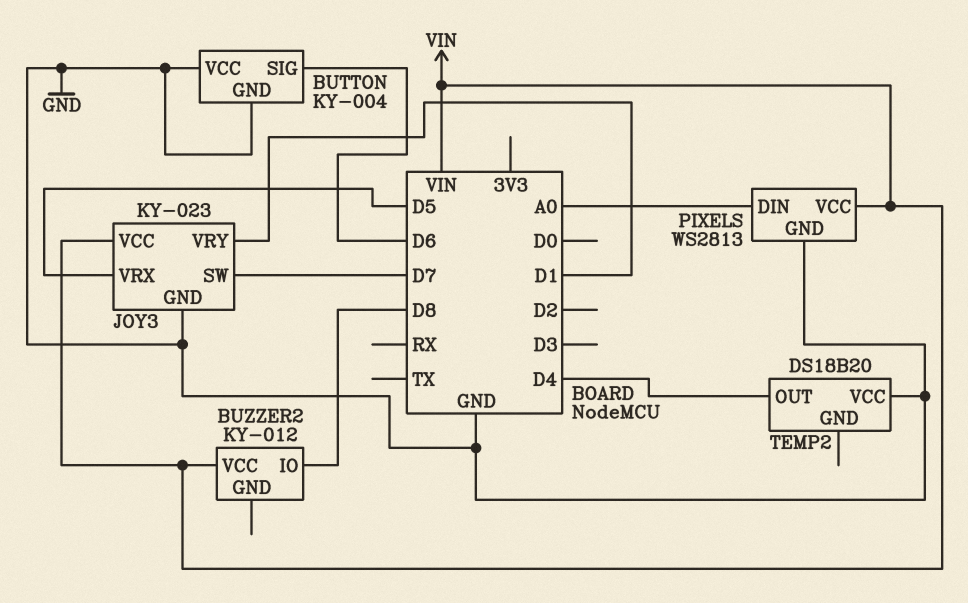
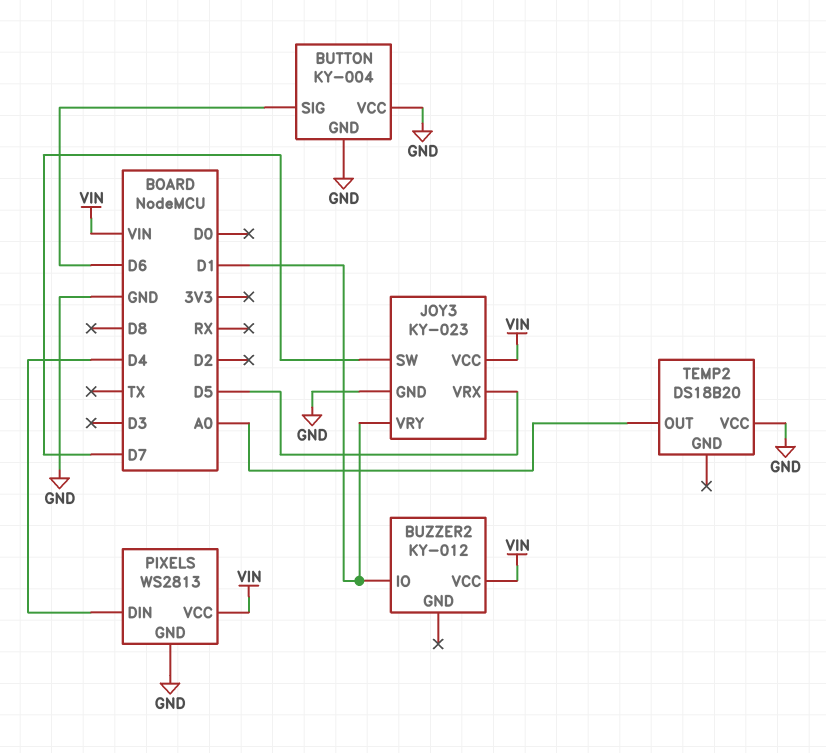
BUZZER2 pin IO: D8 -> D1
PIXELS pin DIN: A0 -> D4
TEMP2 pin OUT: D4 -> A0

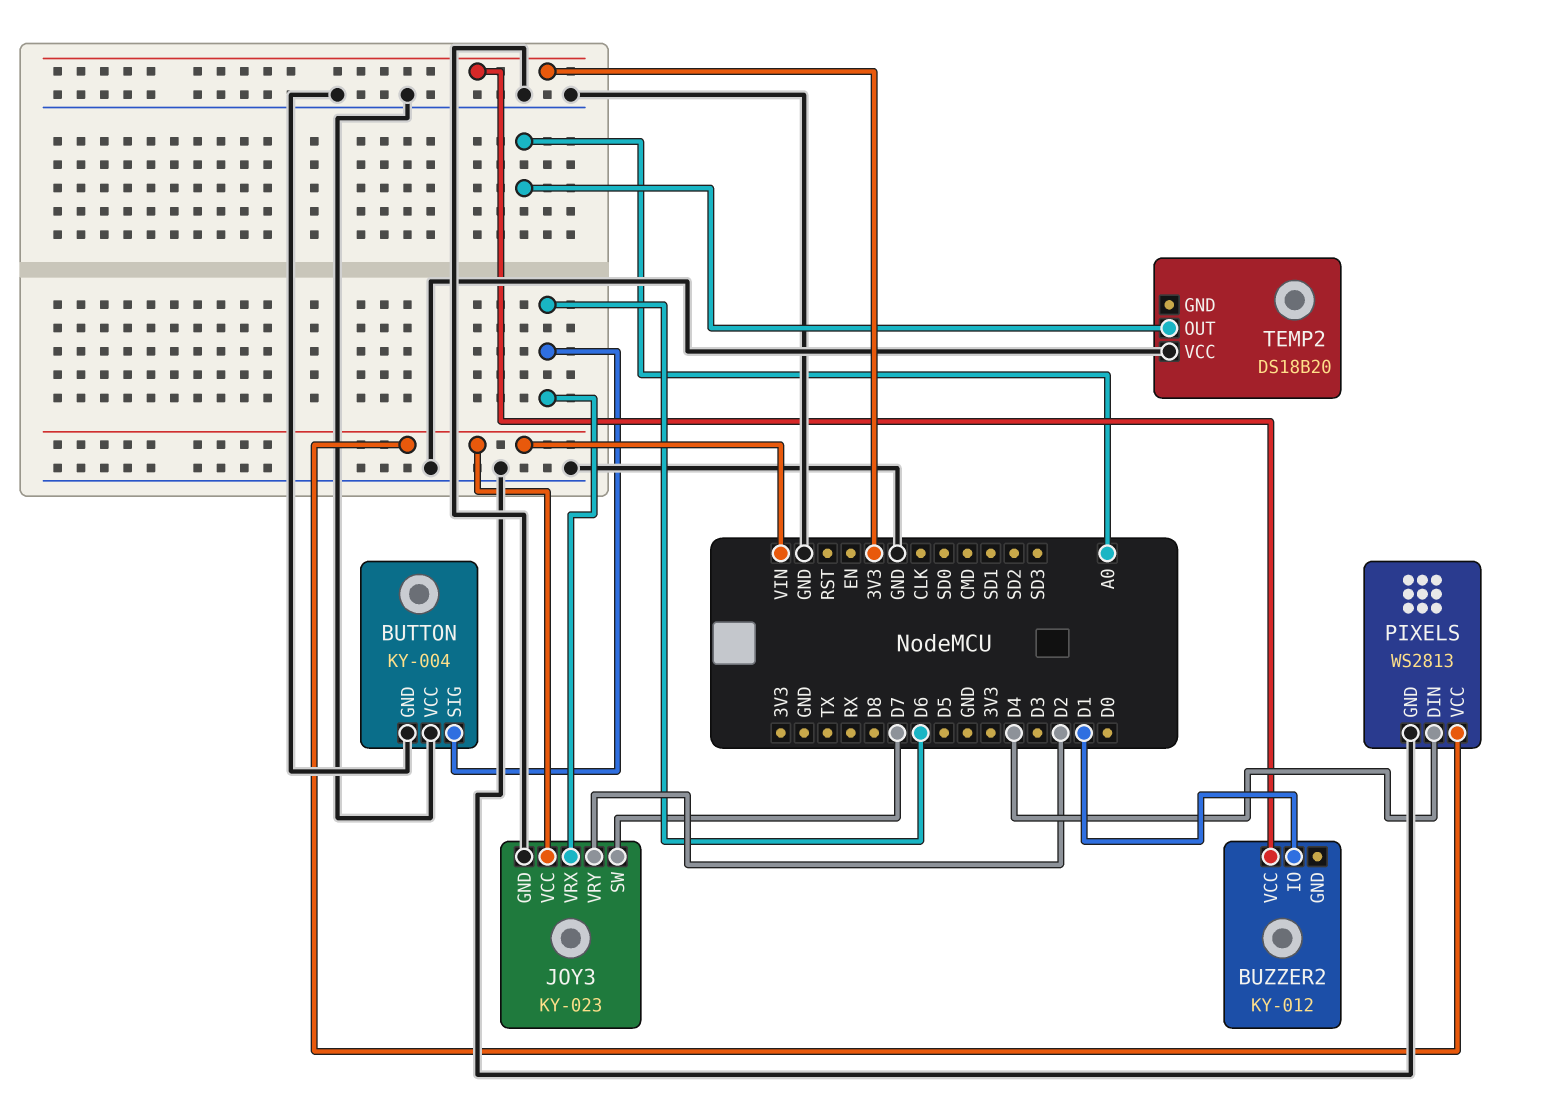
BUZZER2 pin VCC: VIN -> 3V3
JOY3 pin VRX: D5 -> D6
JOY3 pin VRY: D1 -> D2

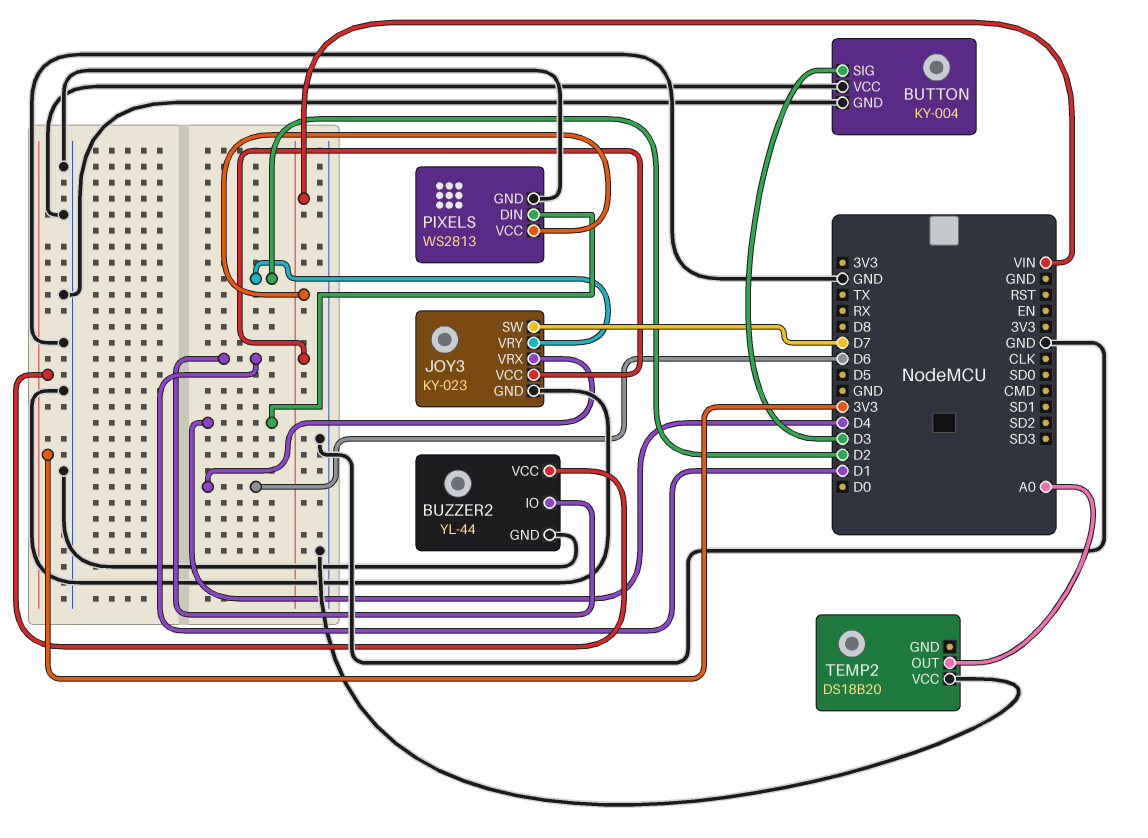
BUTTON pin SIG: D6 -> D3
BUZZER2: KY-012 -> YL-44
BUZZER2 pin GND: none -> GND

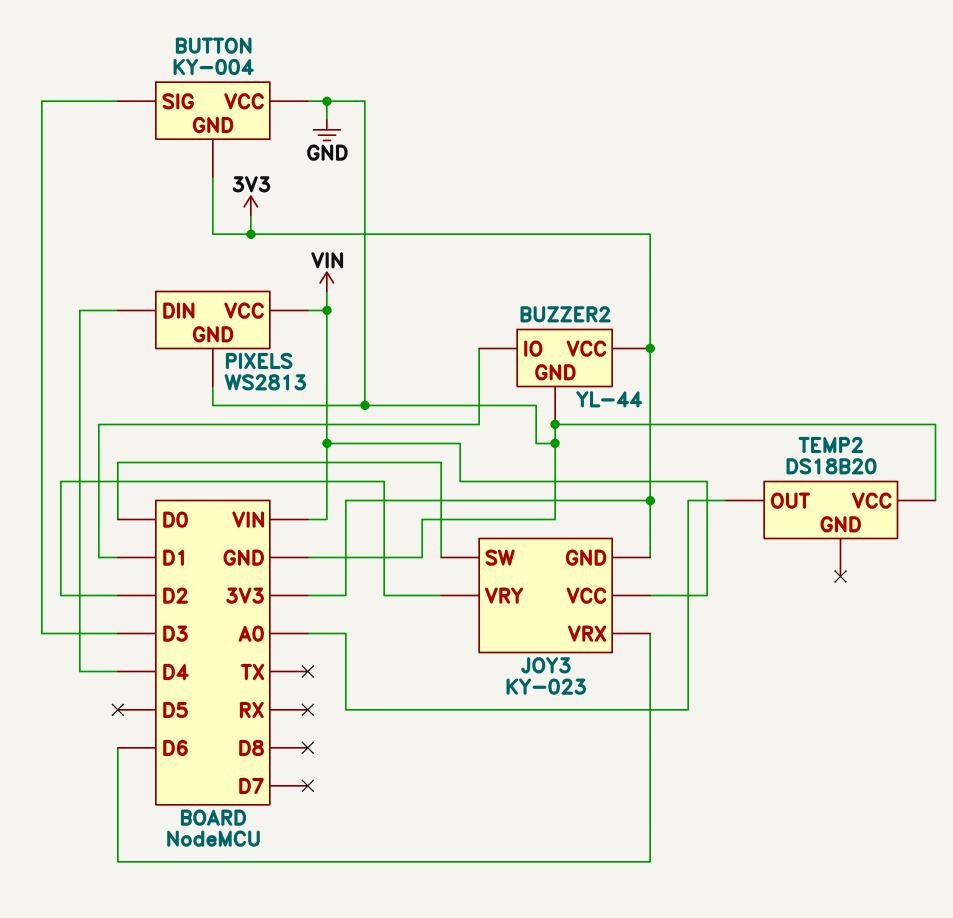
BUTTON pin GND: GND -> 3V3
JOY3 pin GND: GND -> 3V3
JOY3 pin SW: D7 -> D0

